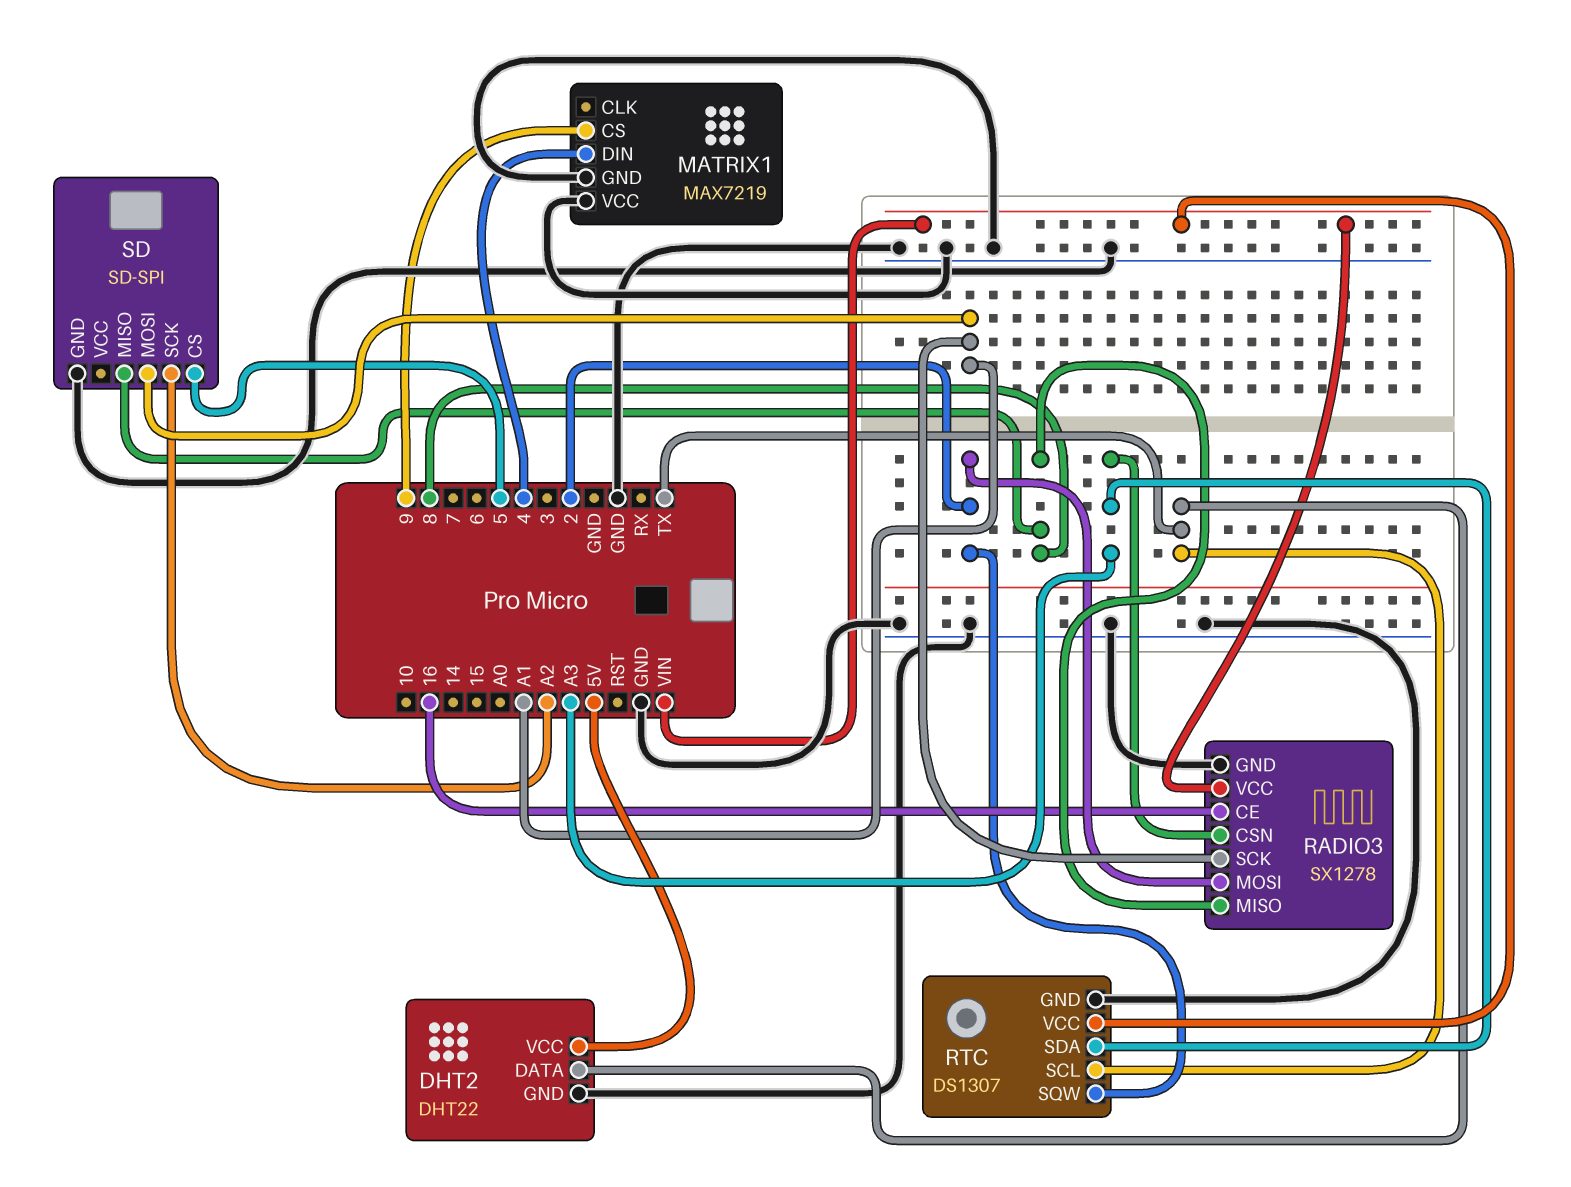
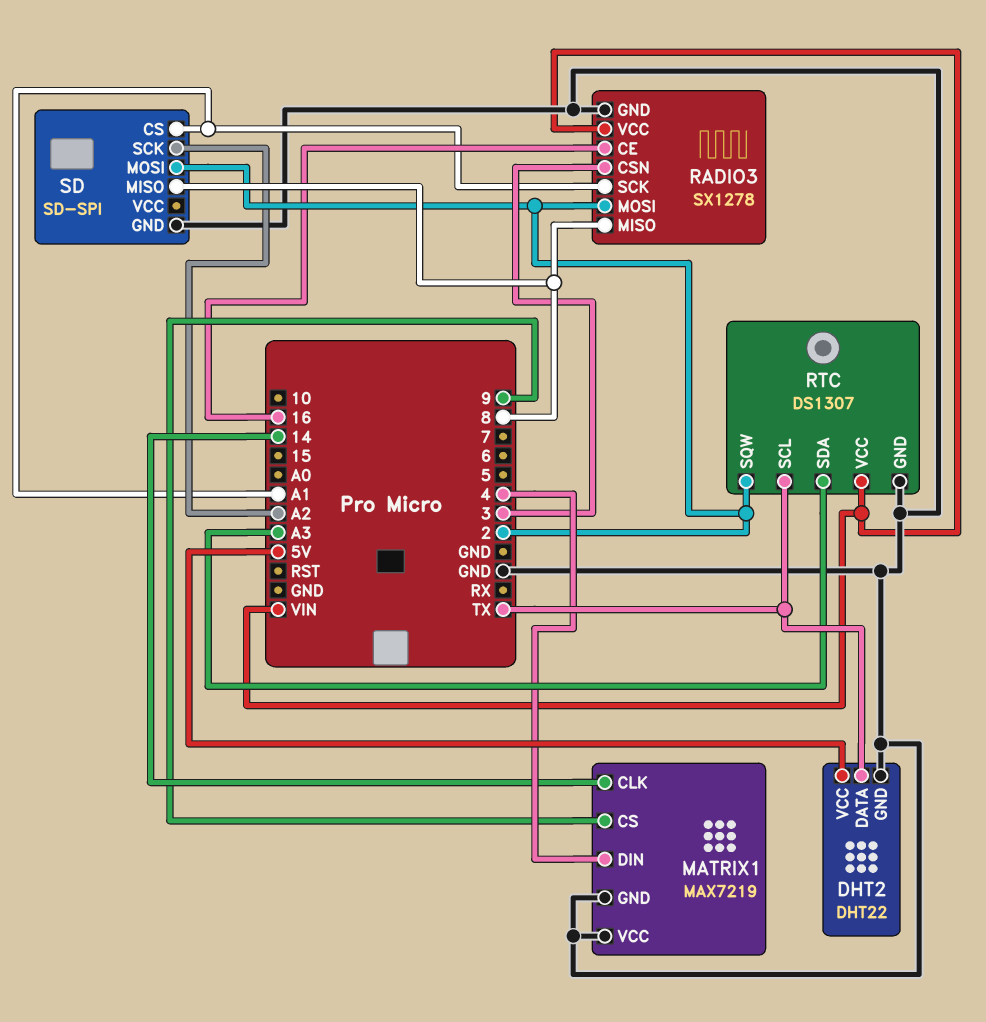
MATRIX1 pin CLK: none -> 14
RADIO3 pin CSN: A3 -> 3
SD pin CS: 5 -> A1
SD pin MOSI: A1 -> 2

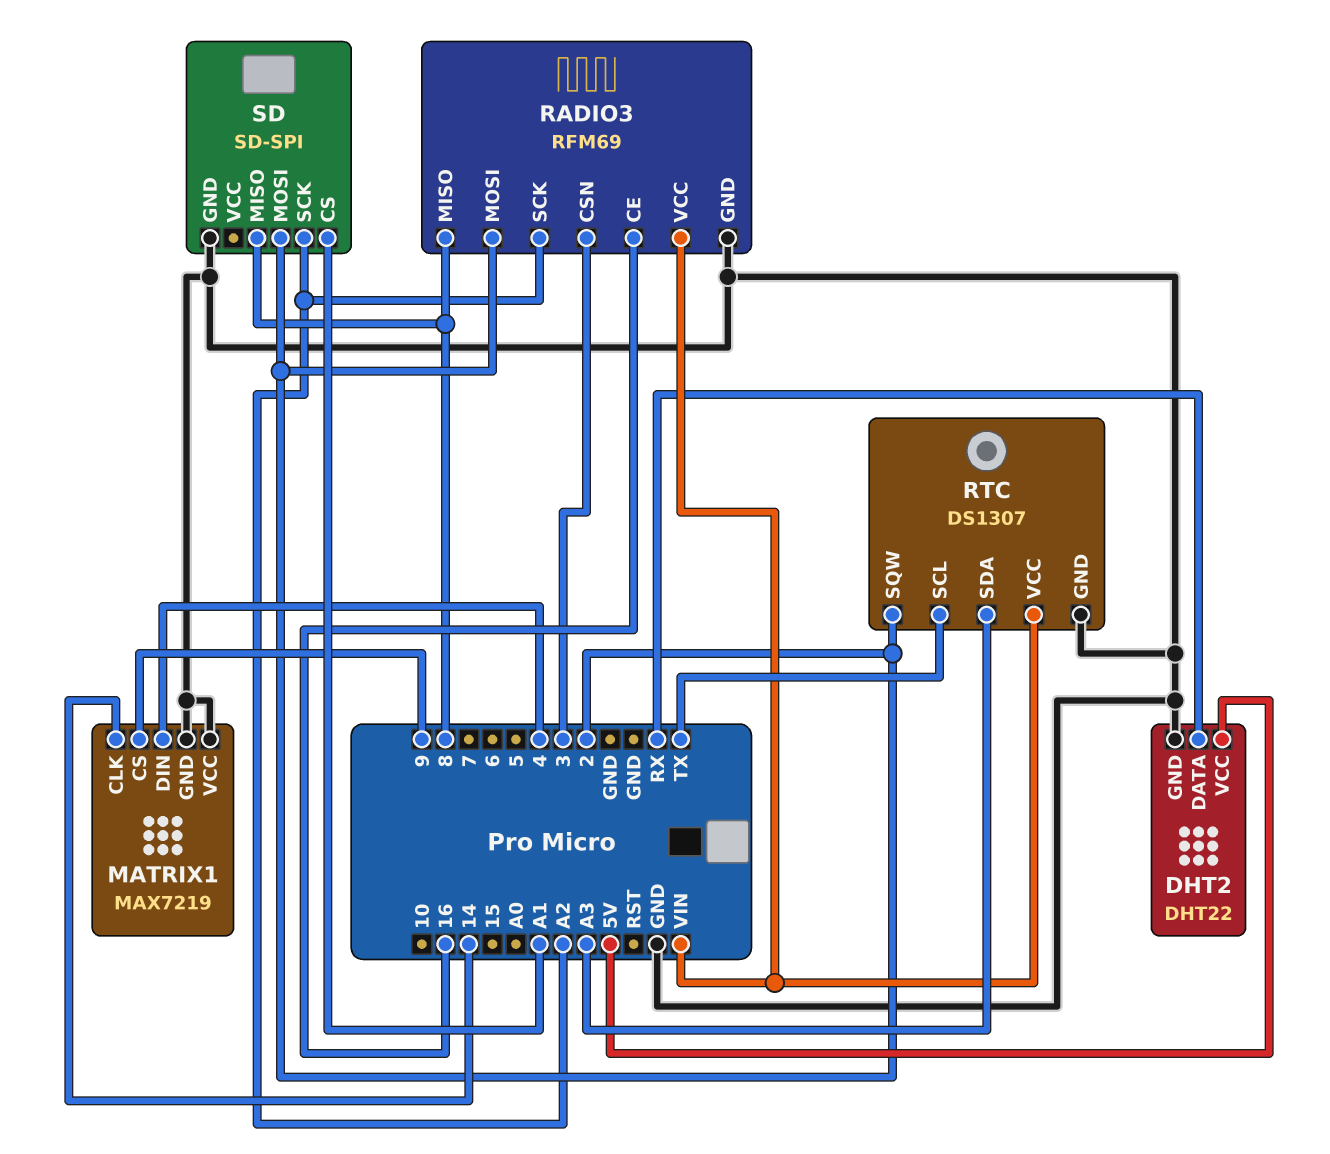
DHT2 pin DATA: TX -> RX
RADIO3: SX1278 -> RFM69
RADIO3 pin SCK: A1 -> A2

